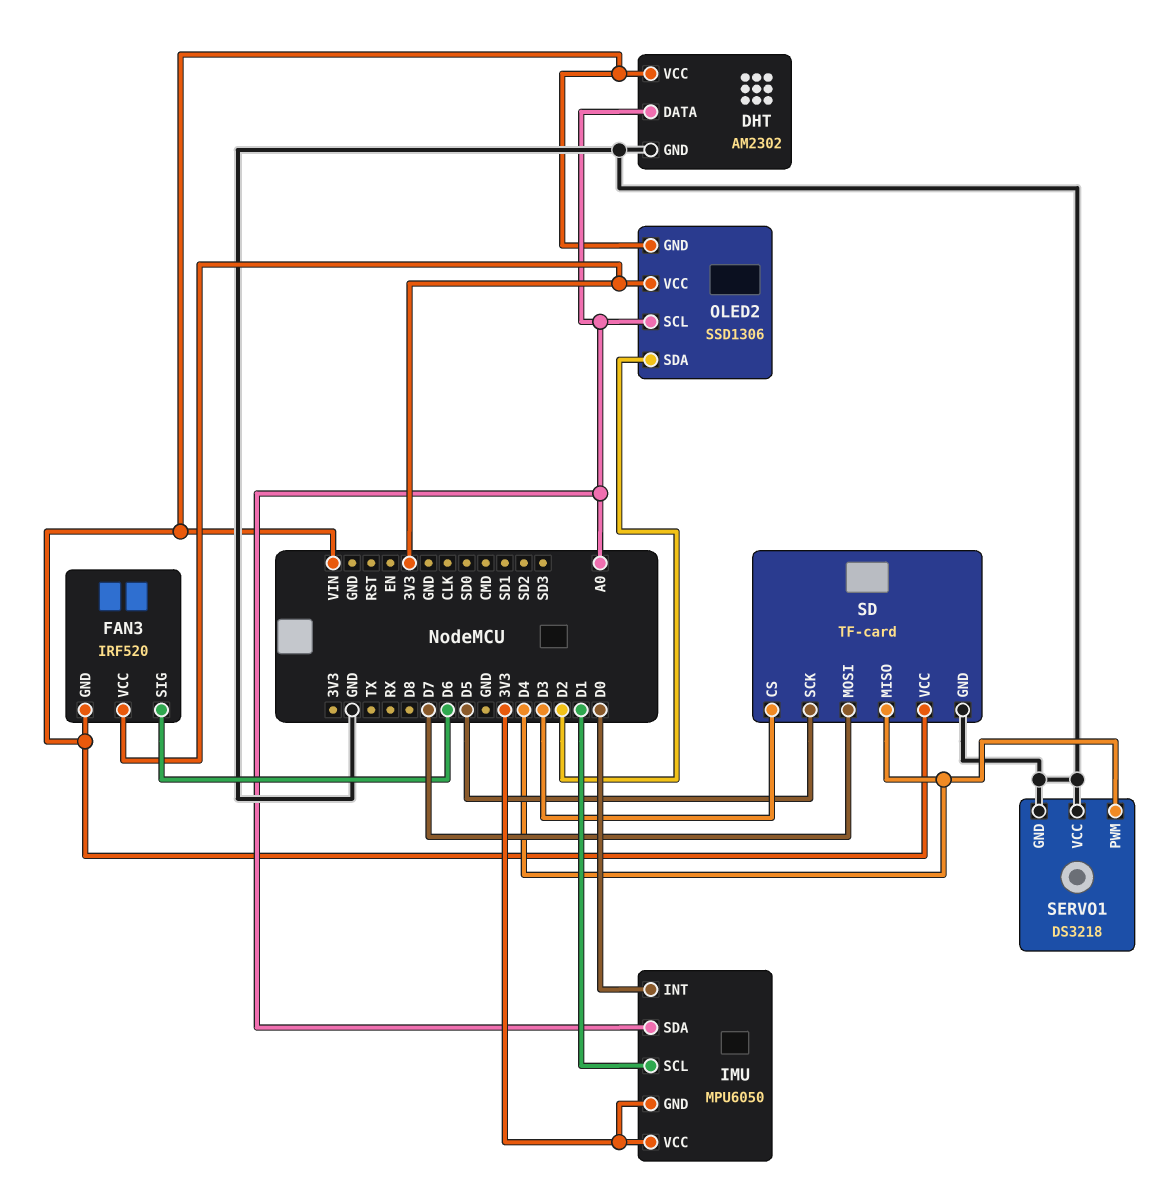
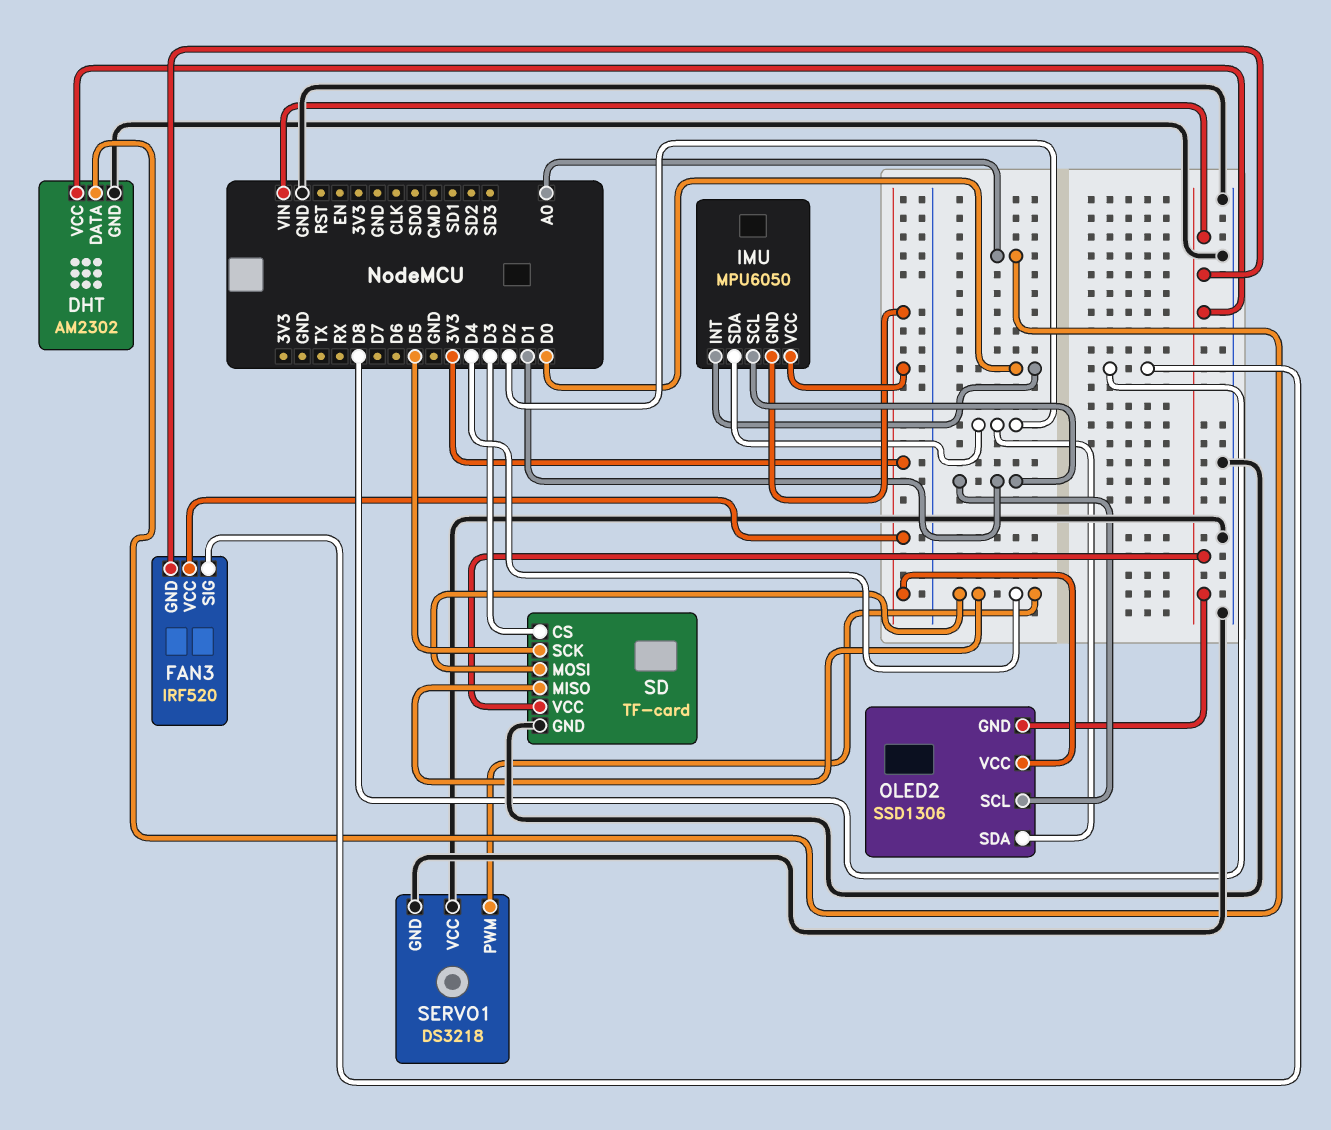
FAN3 pin SIG: D6 -> D8
IMU pin SDA: A0 -> D2
OLED2 pin SCL: A0 -> D1
SD pin MOSI: D7 -> D4

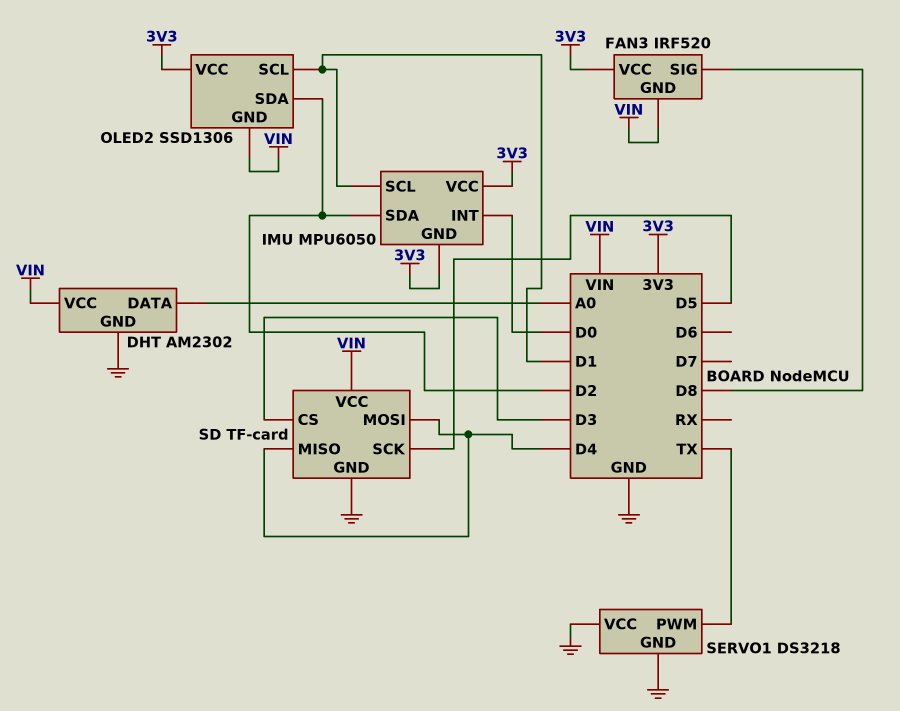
SERVO1 pin PWM: D4 -> TX

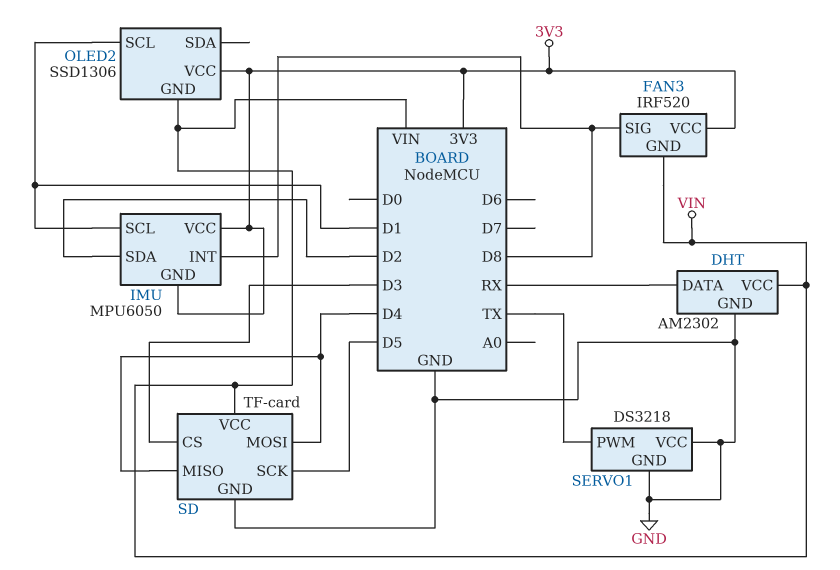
DHT pin DATA: A0 -> RX
IMU pin INT: D0 -> D8
OLED2 pin SDA: D2 -> none

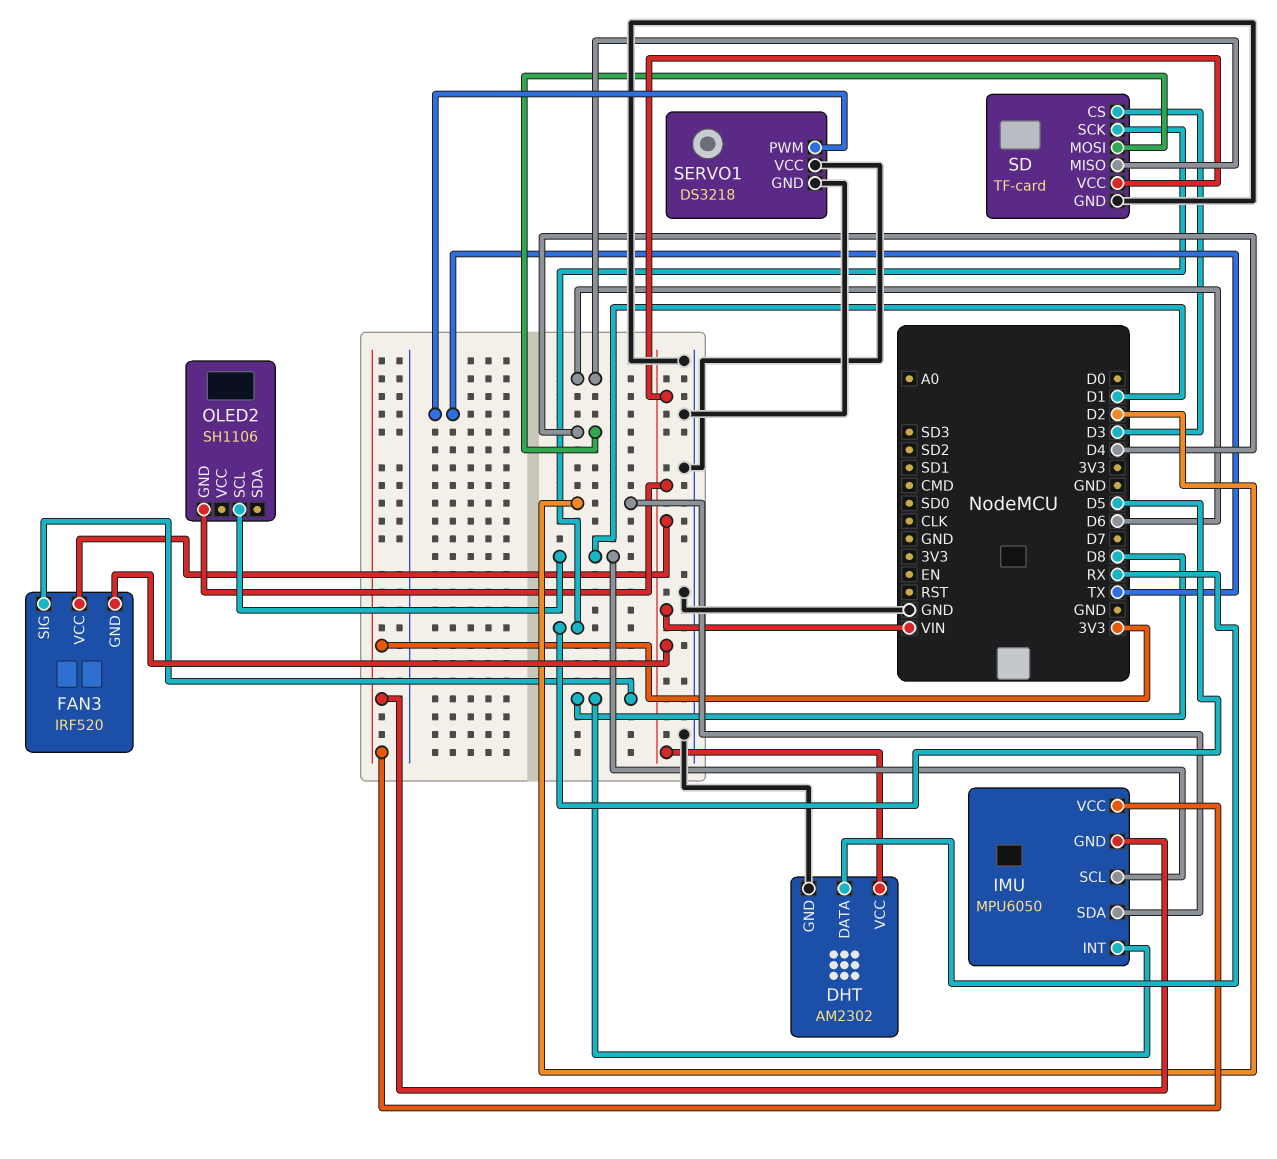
FAN3 pin VCC: 3V3 -> VIN
OLED2: SSD1306 -> SH1106
OLED2 pin VCC: 3V3 -> none
SD pin MISO: D4 -> D6

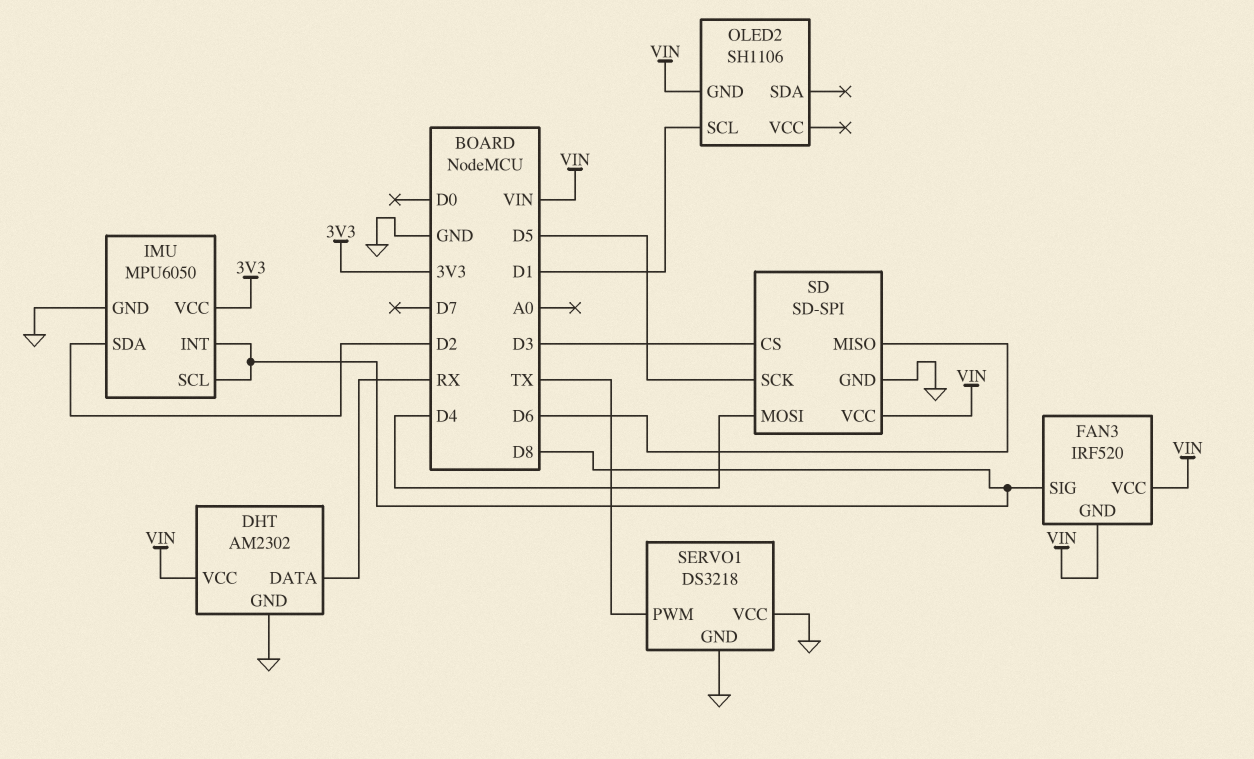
IMU pin GND: 3V3 -> GND
IMU pin SCL: D1 -> D8
SD: TF-card -> SD-SPI

